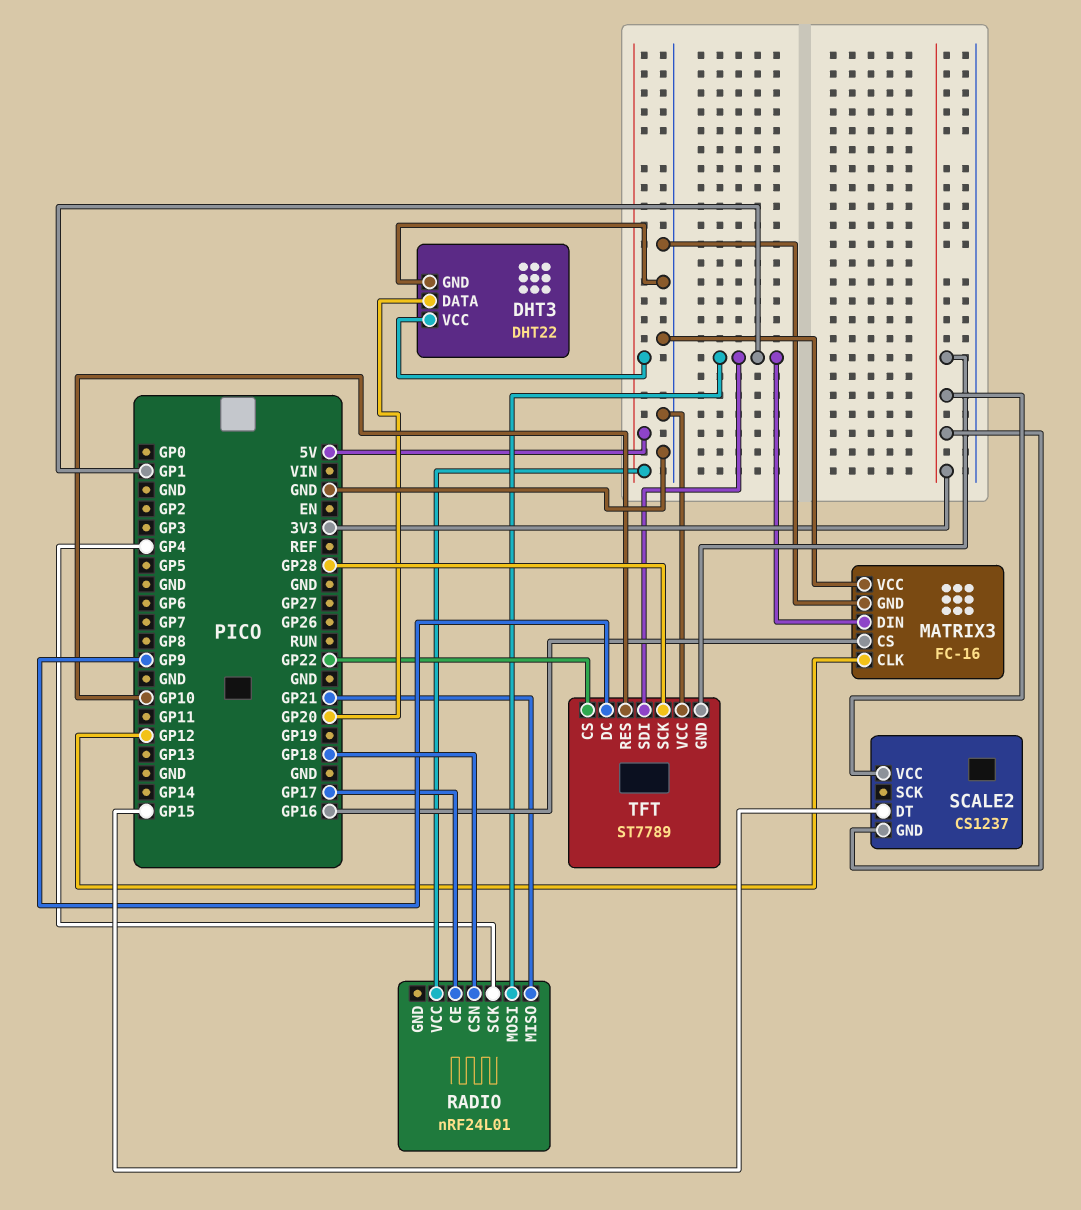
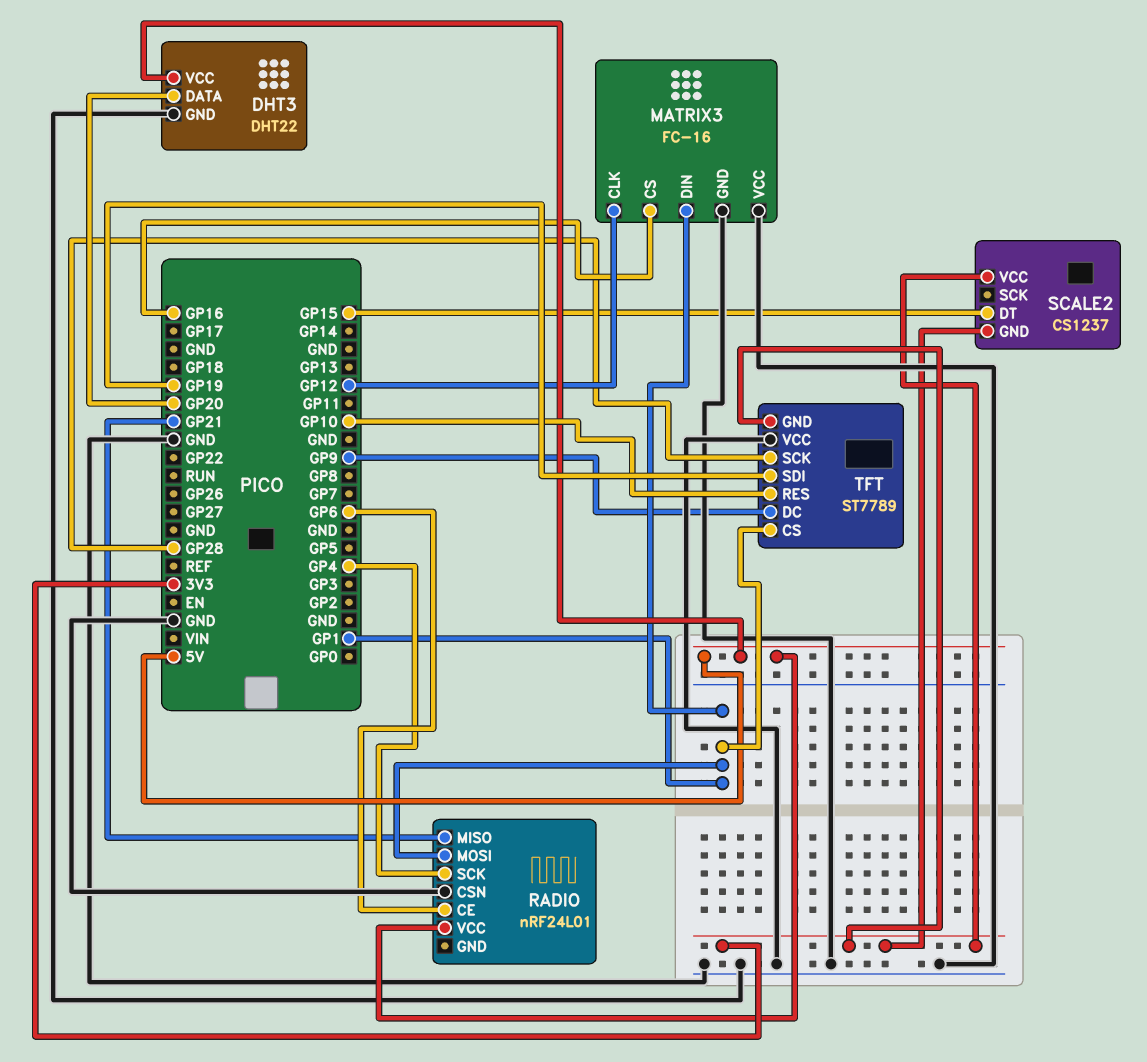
RADIO pin CE: GP17 -> GP6
RADIO pin CSN: GP18 -> GND
TFT pin CS: GP22 -> GP1
TFT pin SDI: GP1 -> GP19

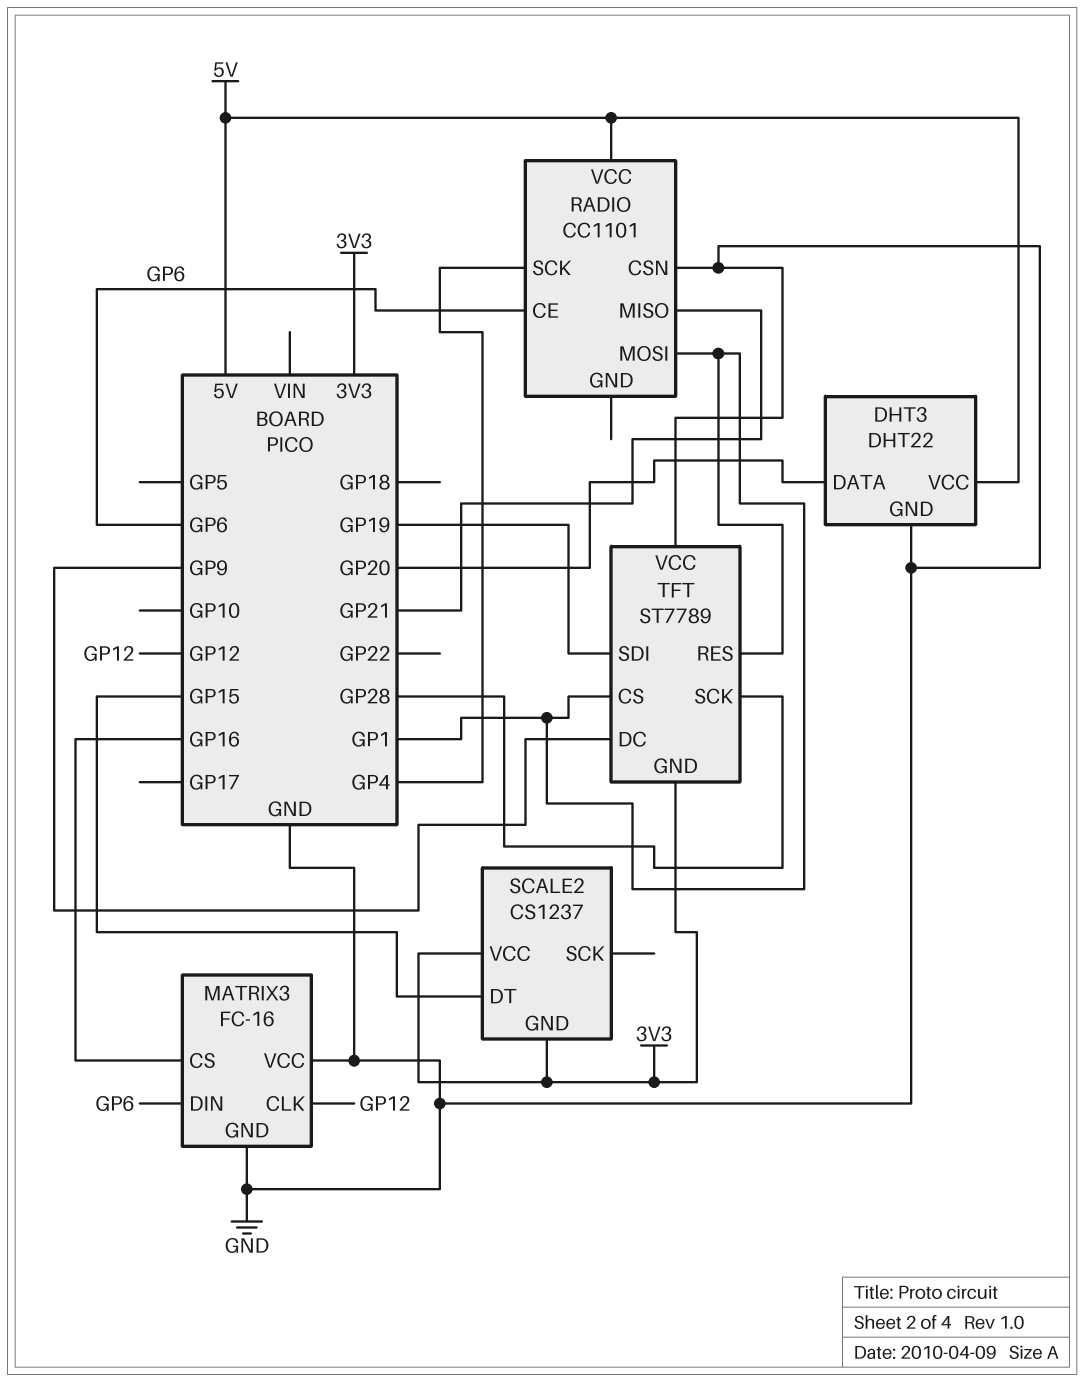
MATRIX3 pin DIN: GP1 -> GP6
RADIO: nRF24L01 -> CC1101
TFT pin RES: GP10 -> GP1

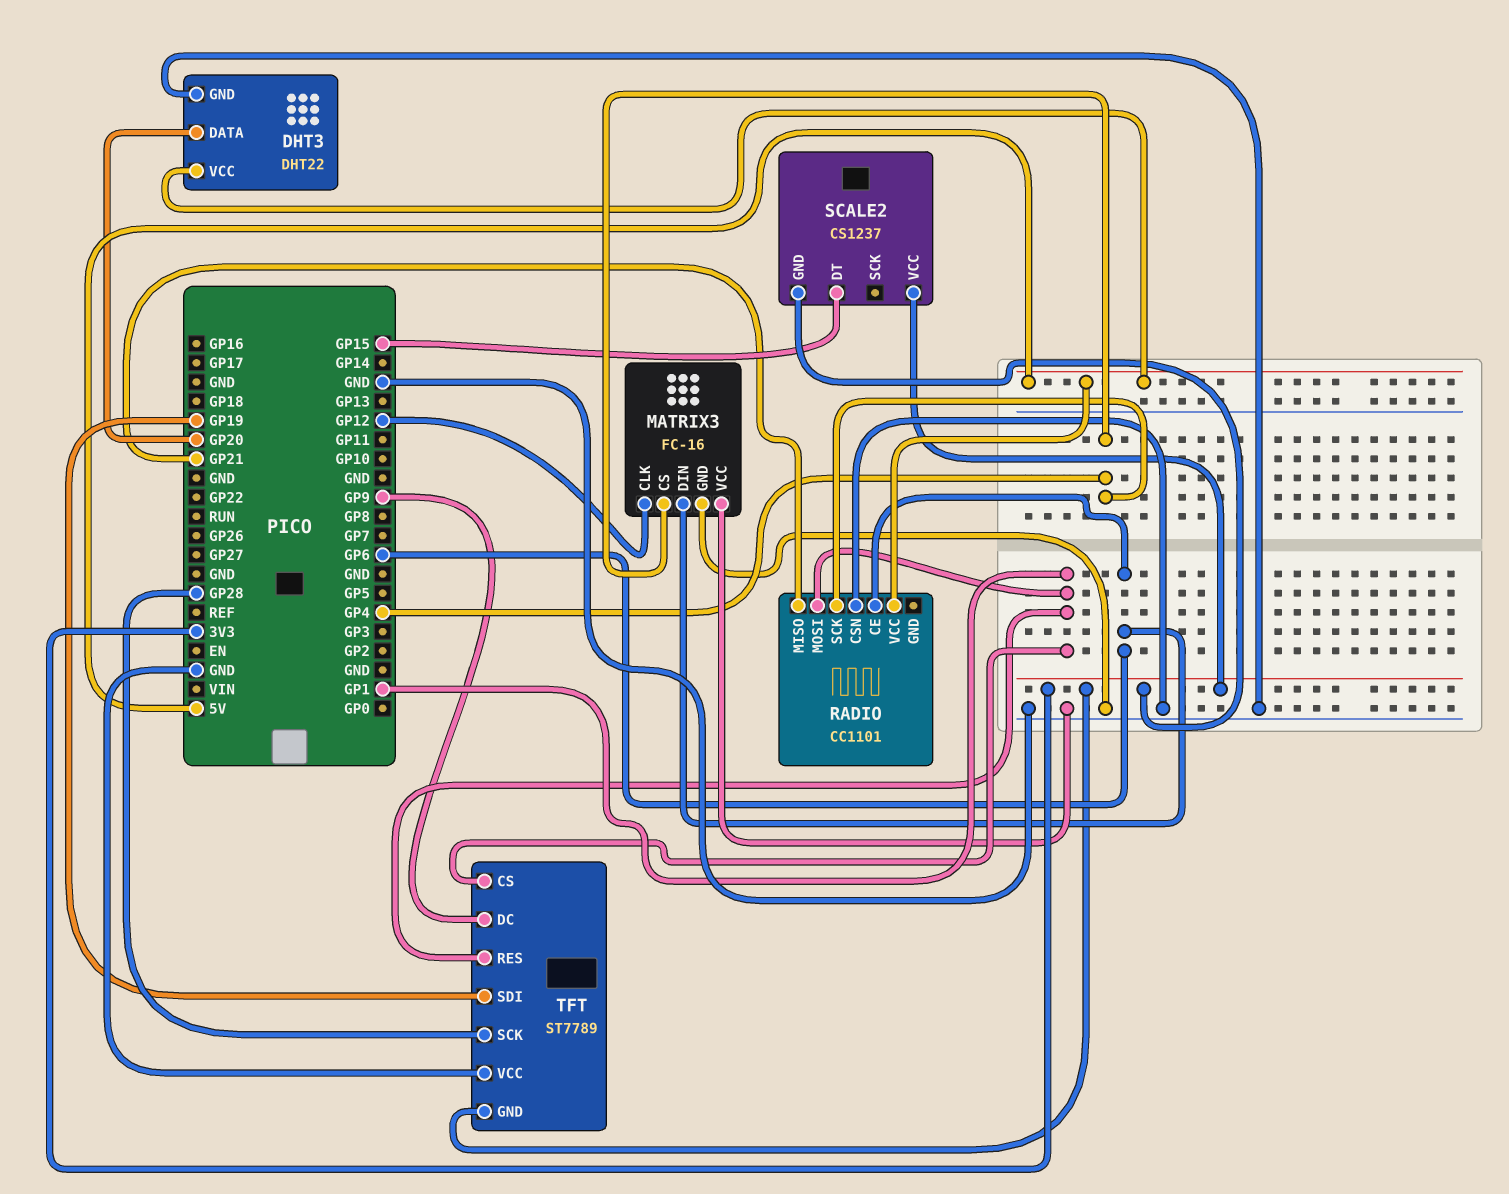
MATRIX3 pin CS: GP16 -> GP4

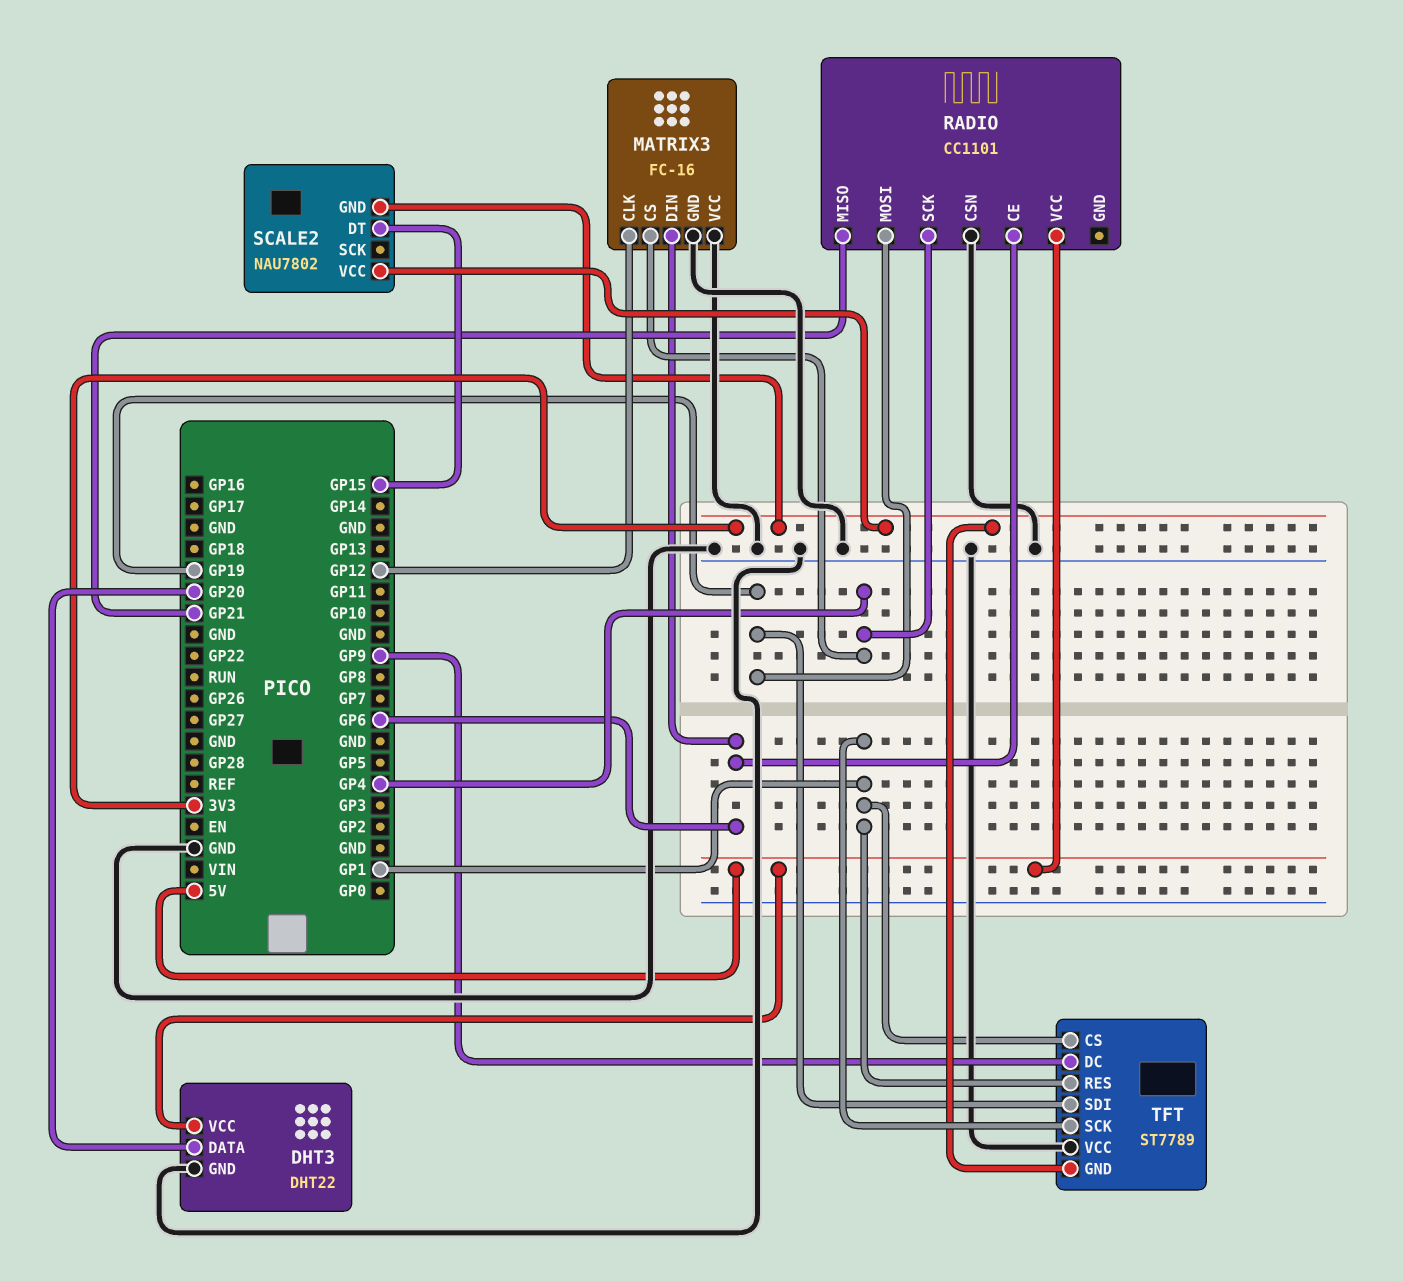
RADIO pin MOSI: GP1 -> GP19
SCALE2: CS1237 -> NAU7802
TFT pin SCK: GP28 -> GP1

